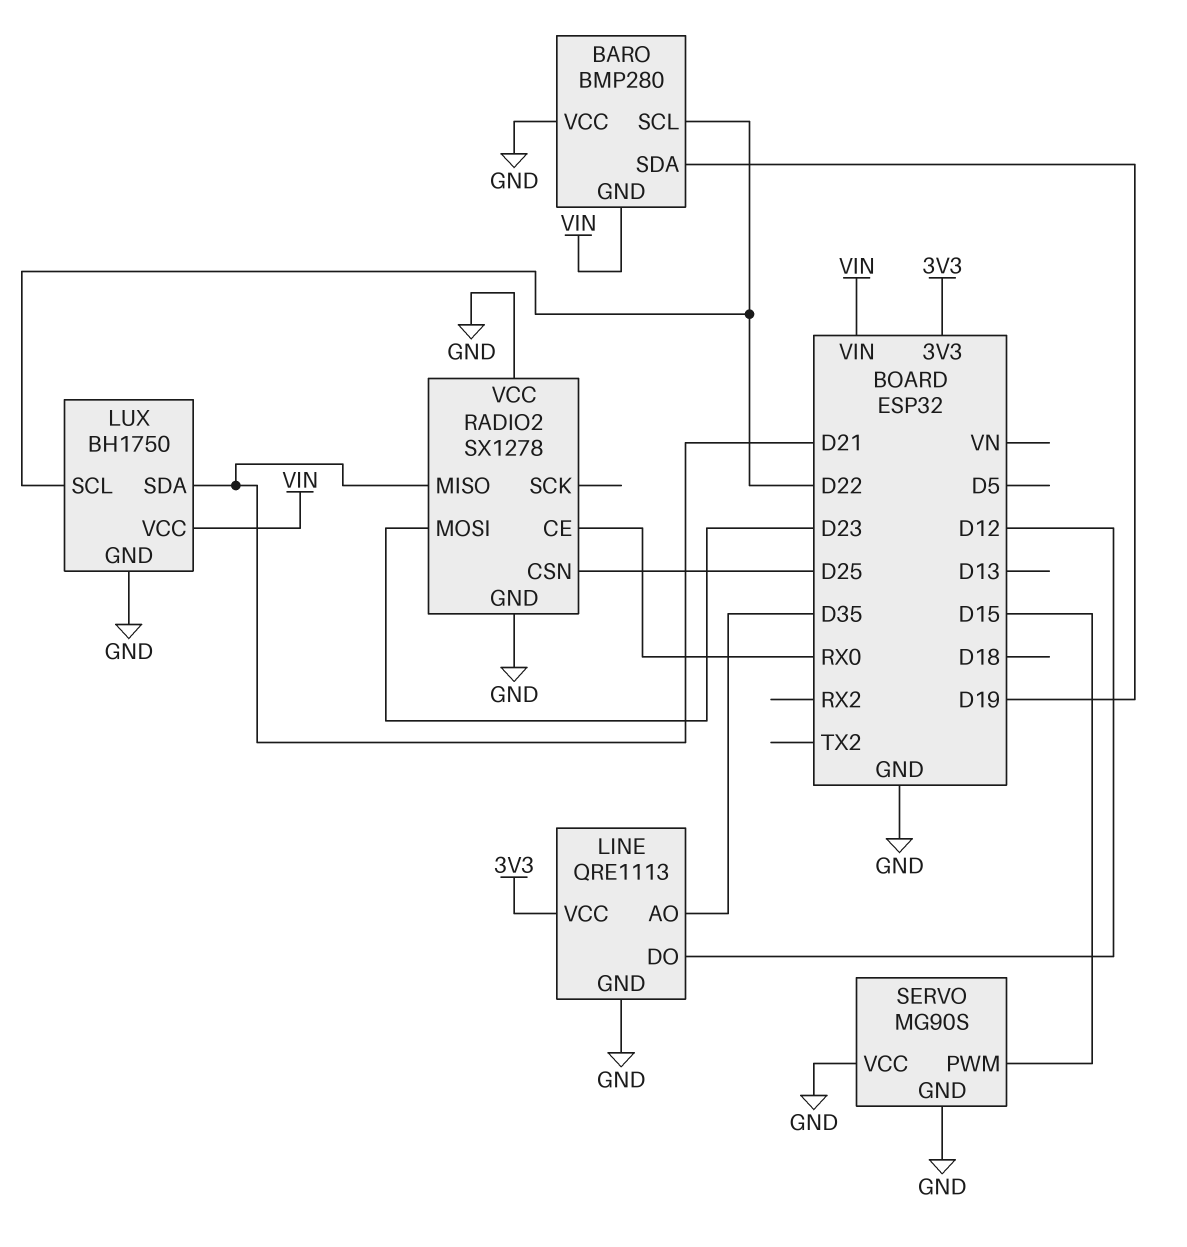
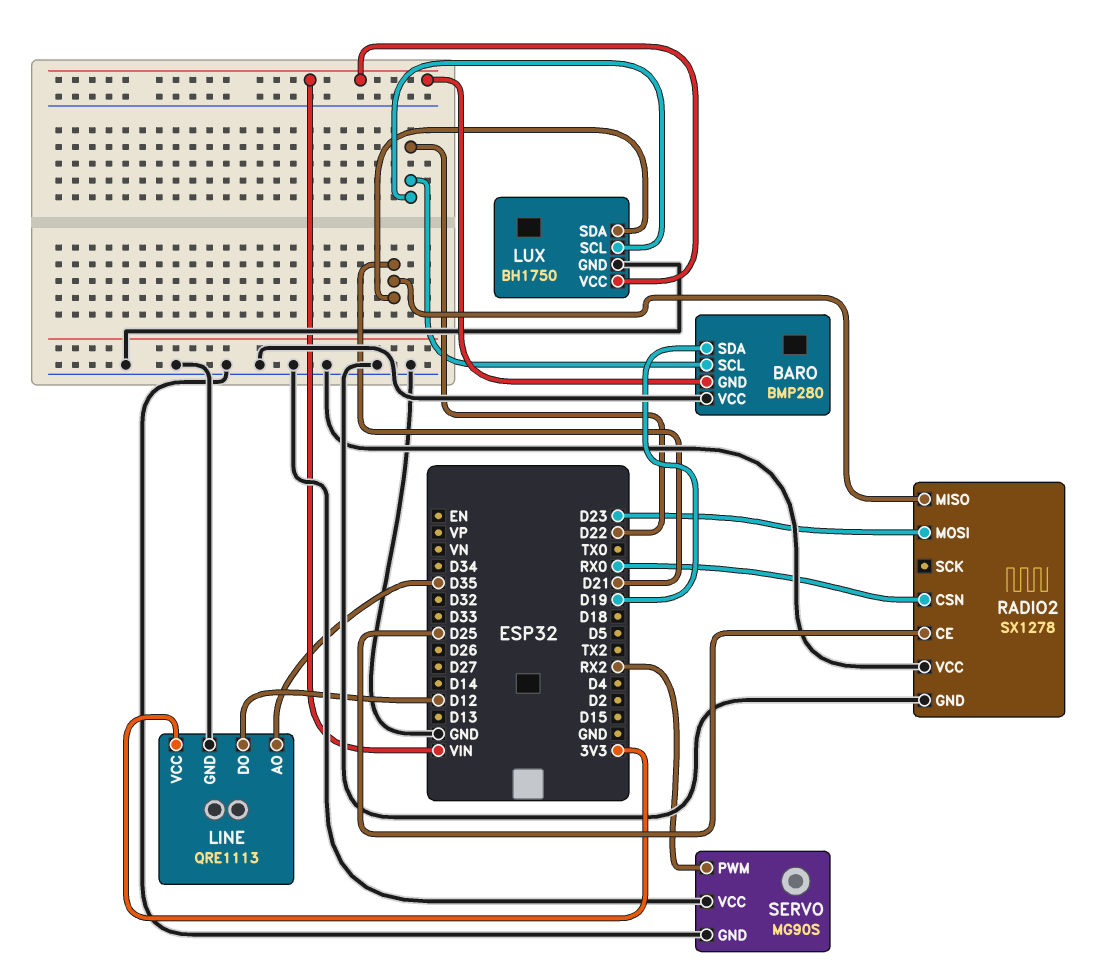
RADIO2 pin CE: RX0 -> D25
RADIO2 pin CSN: D25 -> RX0
SERVO pin PWM: D15 -> RX2

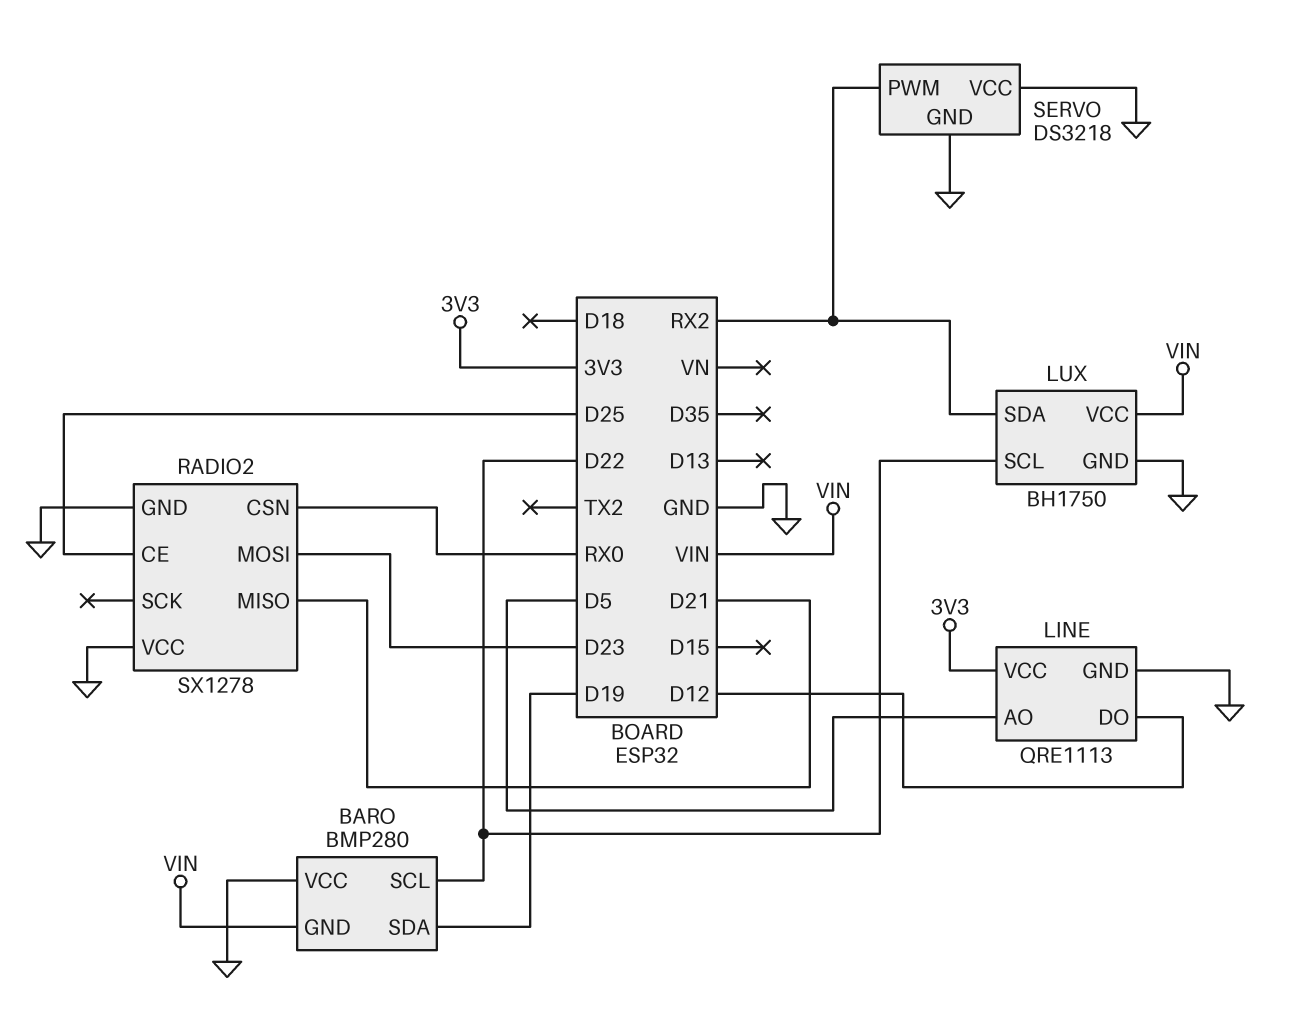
LINE pin AO: D35 -> D5
LUX pin SDA: D21 -> RX2
SERVO: MG90S -> DS3218

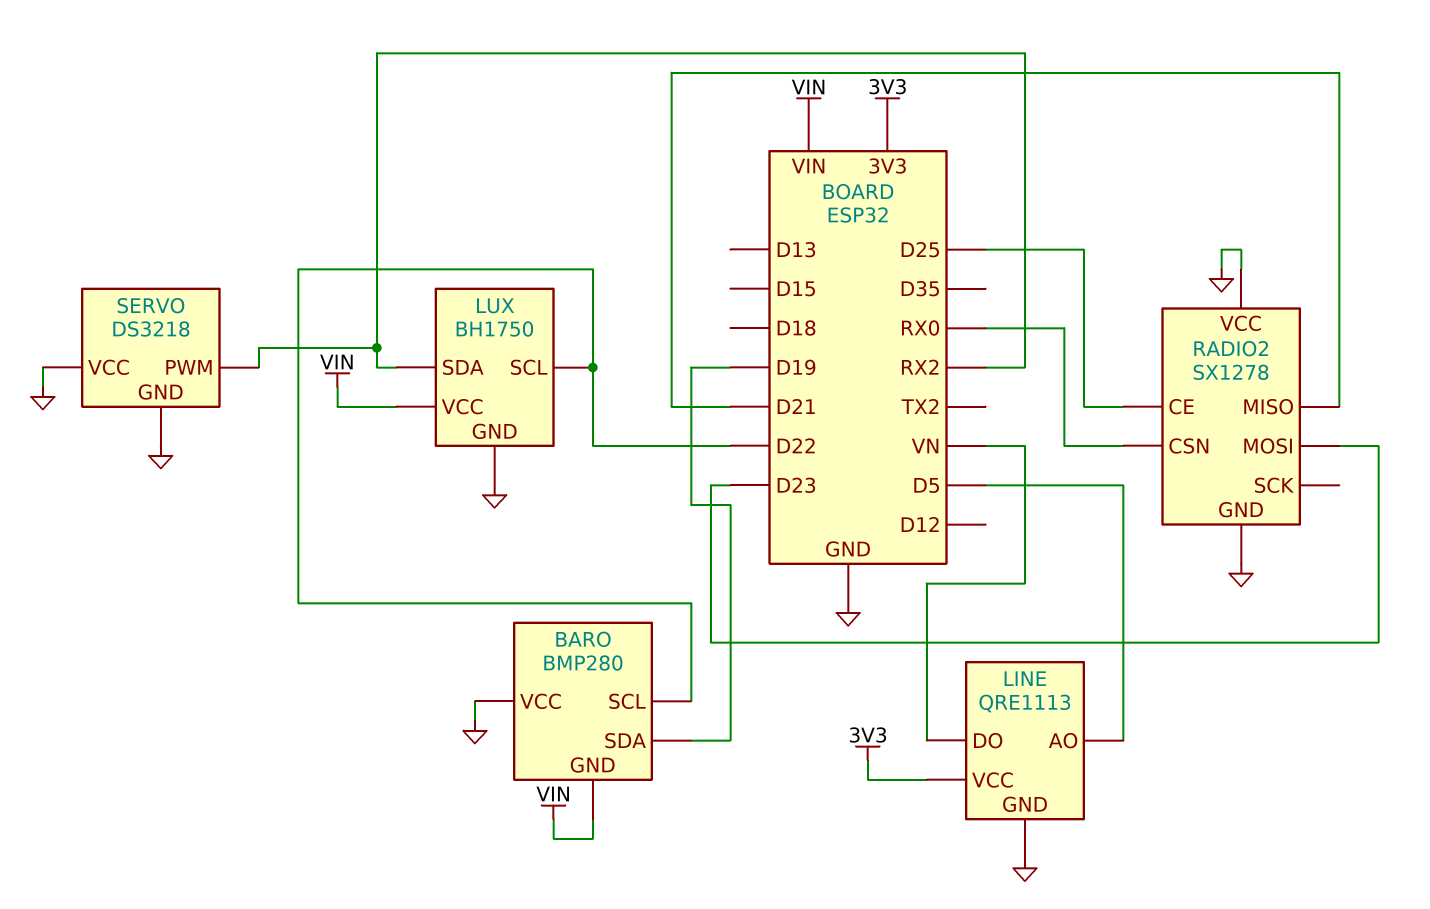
LINE pin DO: D12 -> VN

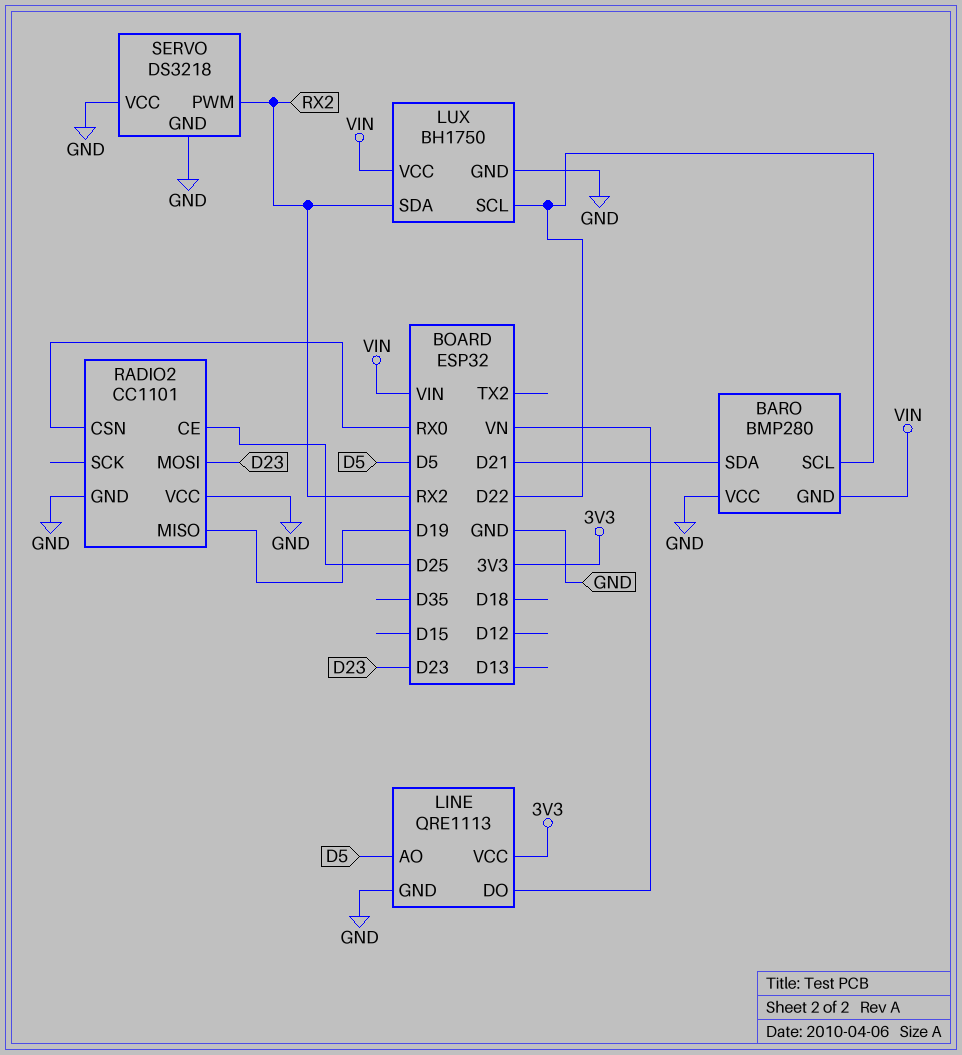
BARO pin SDA: D19 -> D21
RADIO2: SX1278 -> CC1101
RADIO2 pin MISO: D21 -> D19

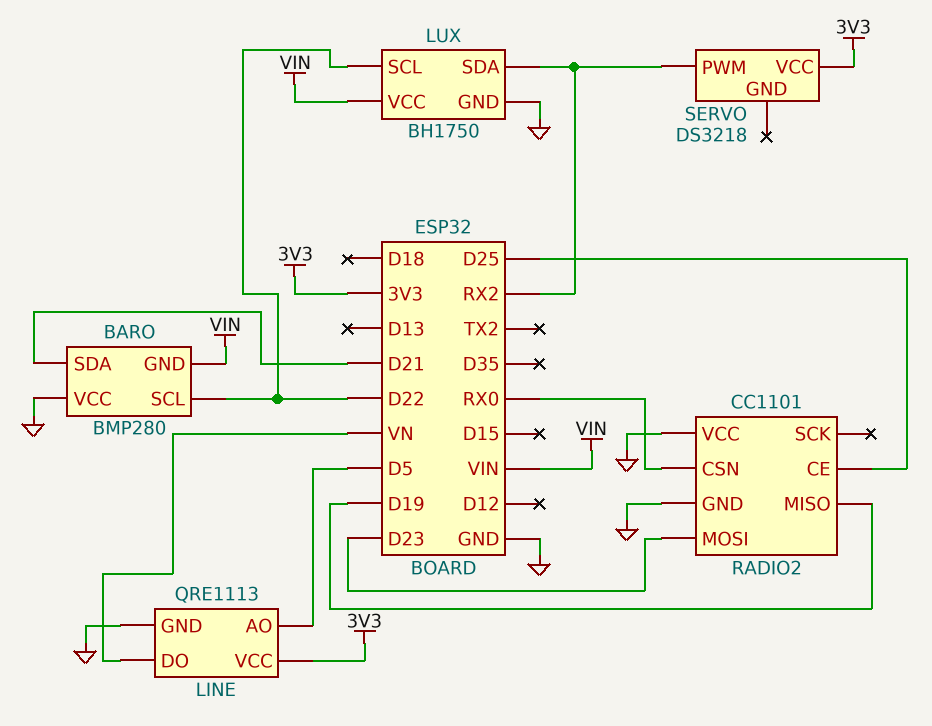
SERVO pin GND: GND -> none
SERVO pin VCC: GND -> 3V3

